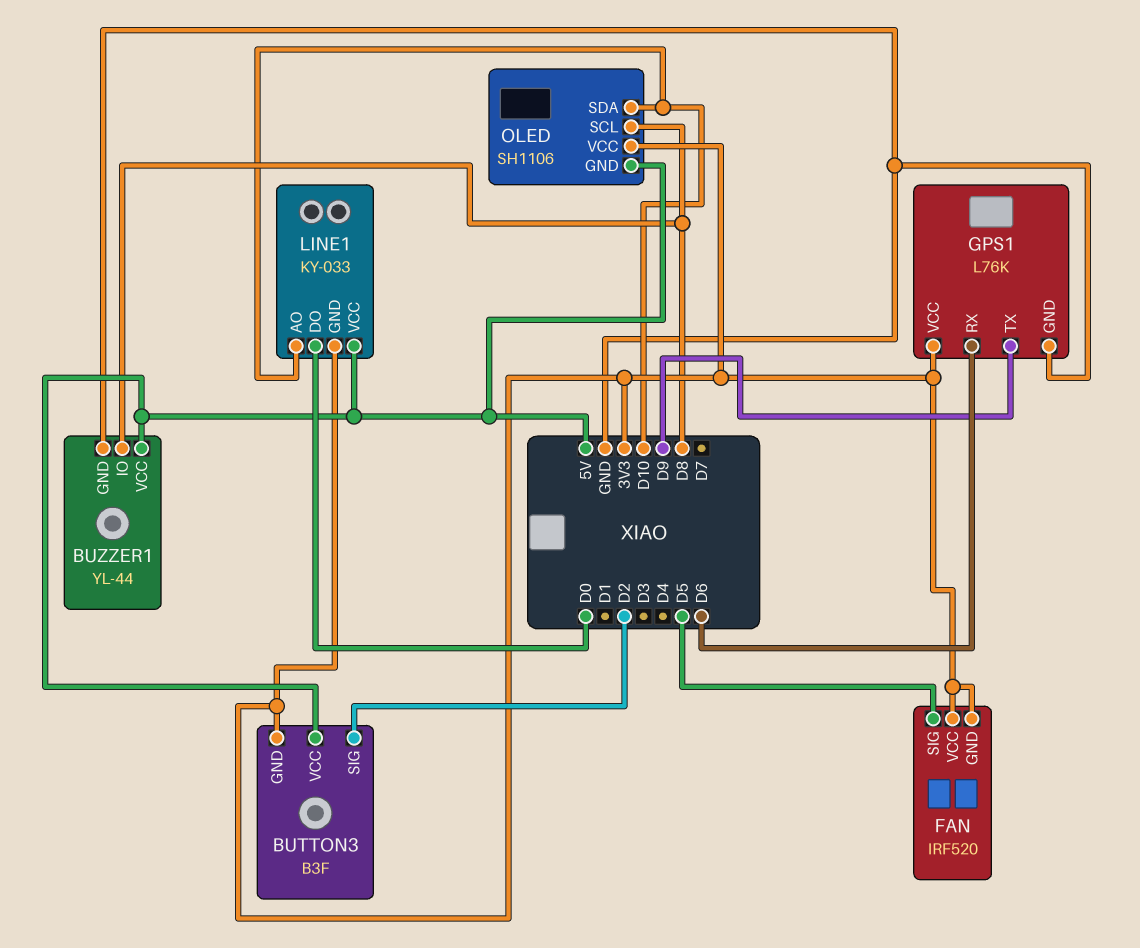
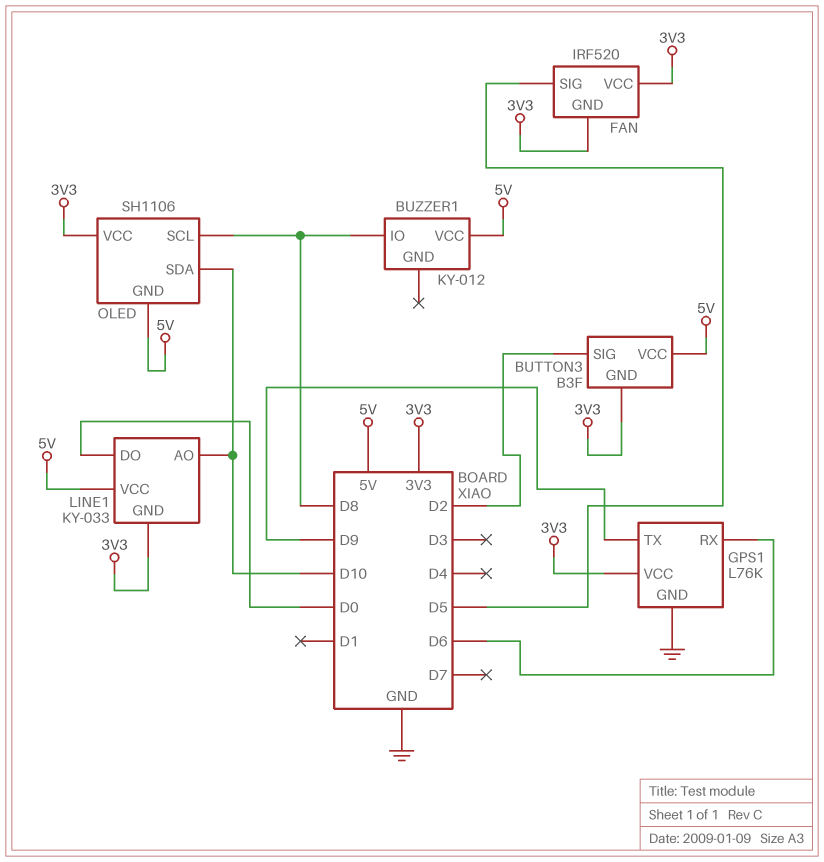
BUZZER1: YL-44 -> KY-012
BUZZER1 pin GND: GND -> none

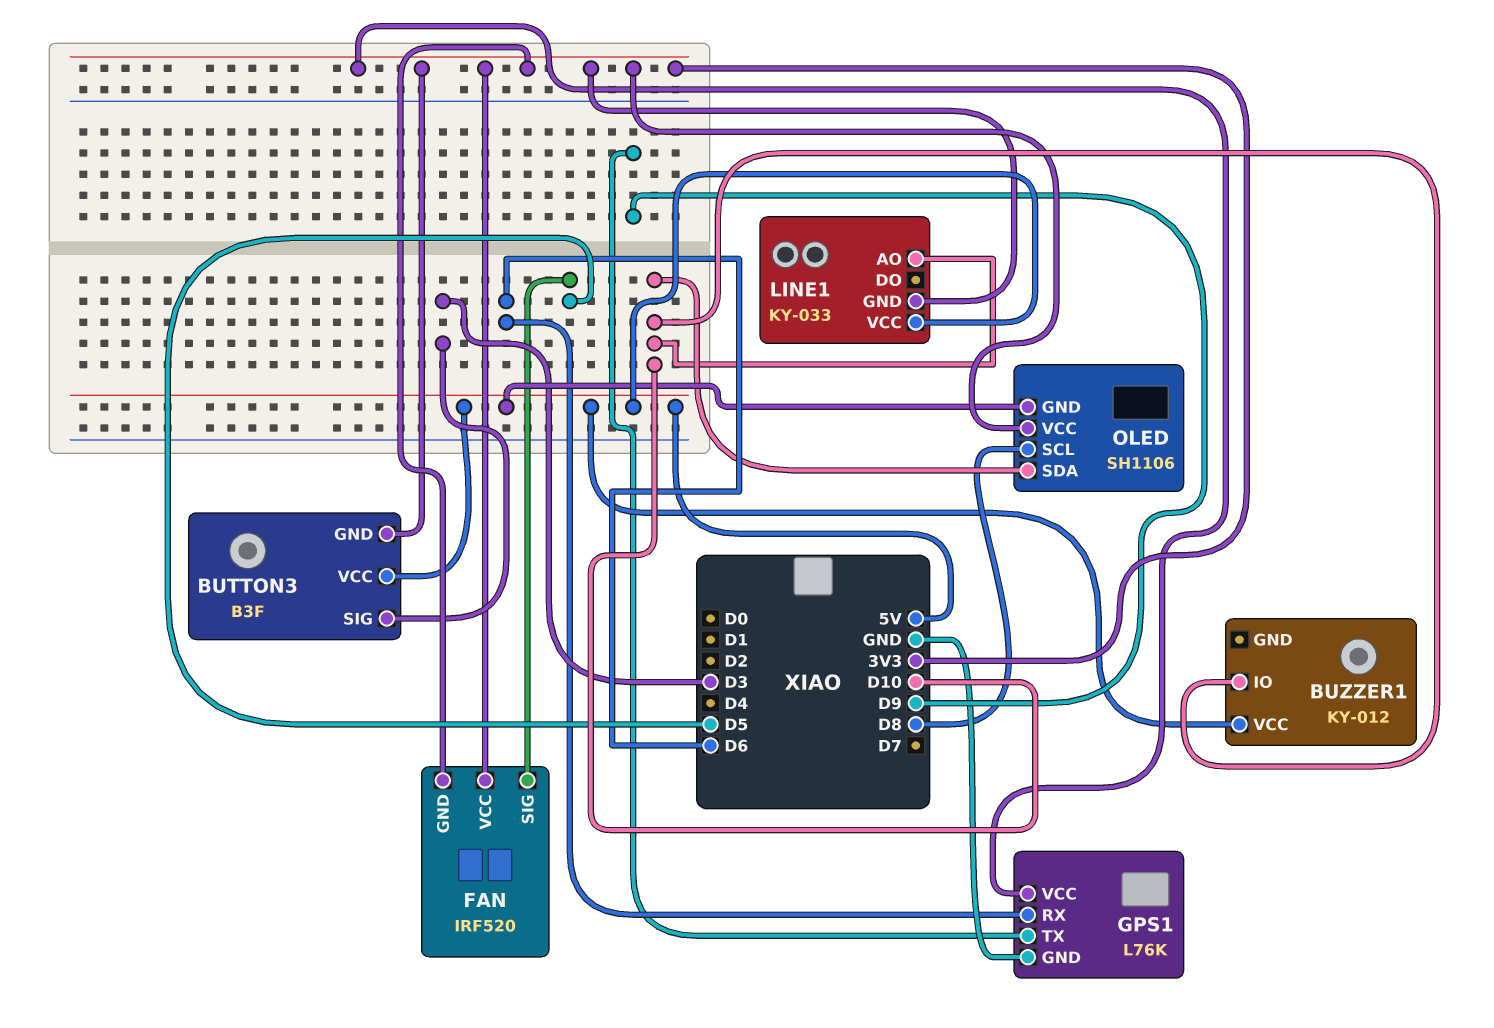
BUTTON3 pin SIG: D2 -> D3
BUZZER1 pin IO: D8 -> D10
LINE1 pin DO: D0 -> none

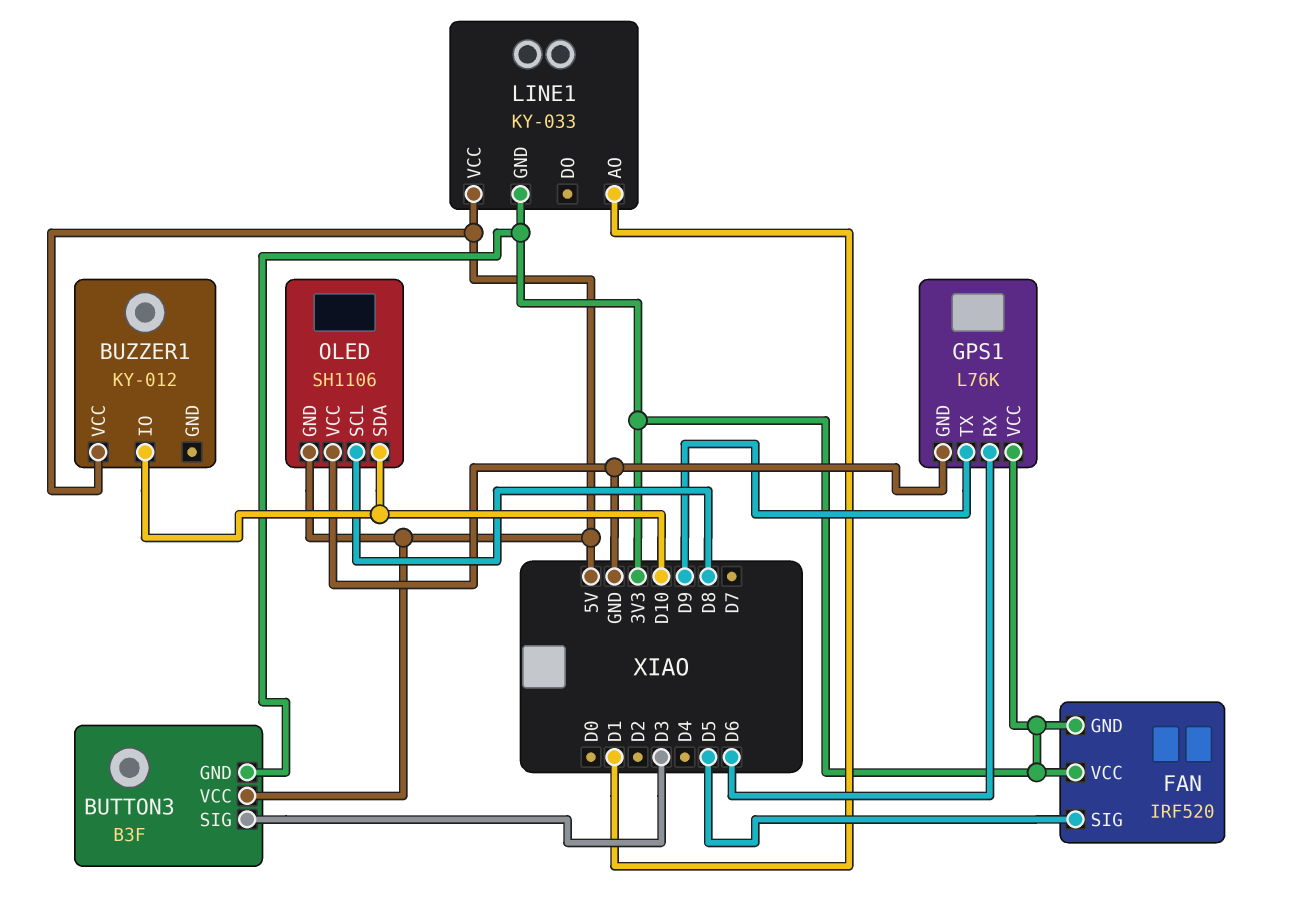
LINE1 pin AO: D10 -> D1
OLED pin VCC: 3V3 -> GND

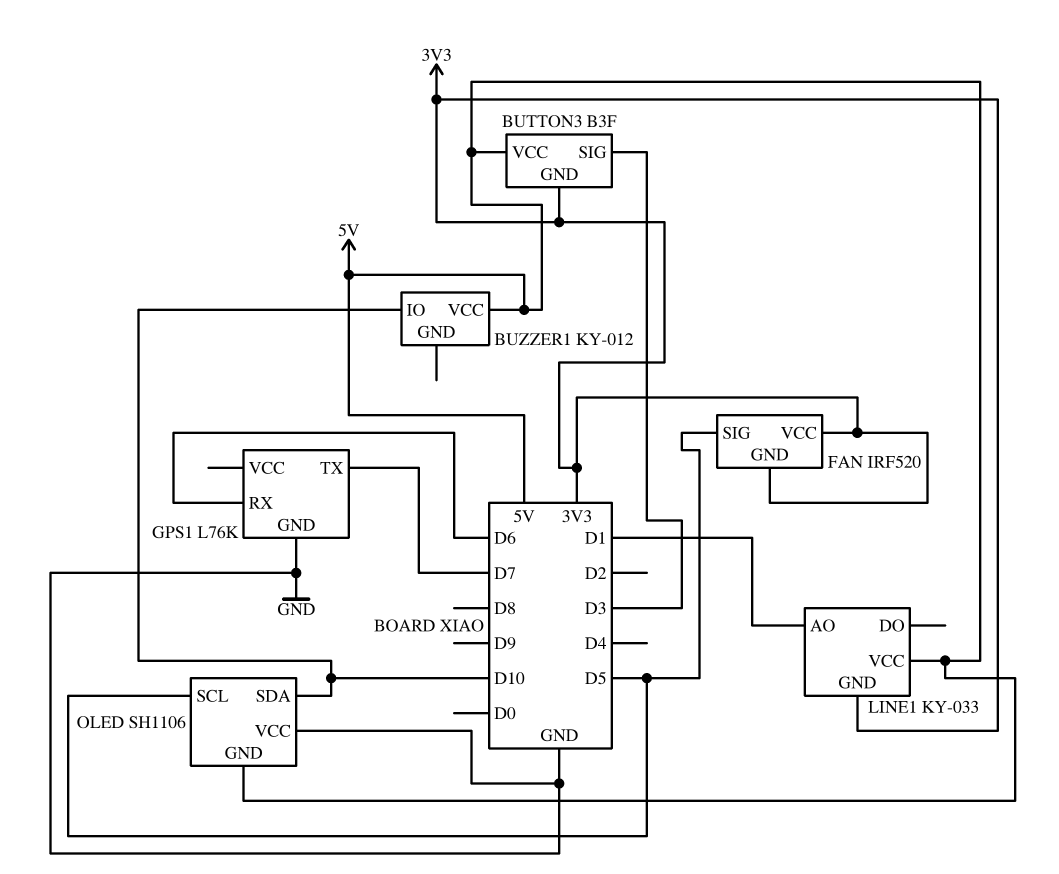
GPS1 pin TX: D9 -> D7
GPS1 pin VCC: 3V3 -> none
OLED pin SCL: D8 -> D5

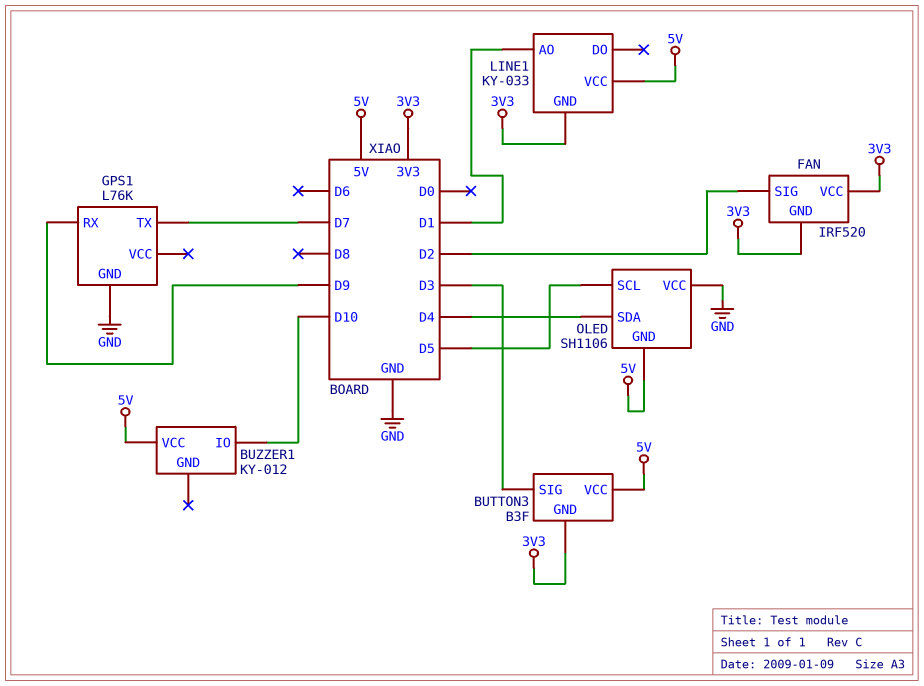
FAN pin SIG: D5 -> D2
GPS1 pin RX: D6 -> D9
OLED pin SDA: D10 -> D4

